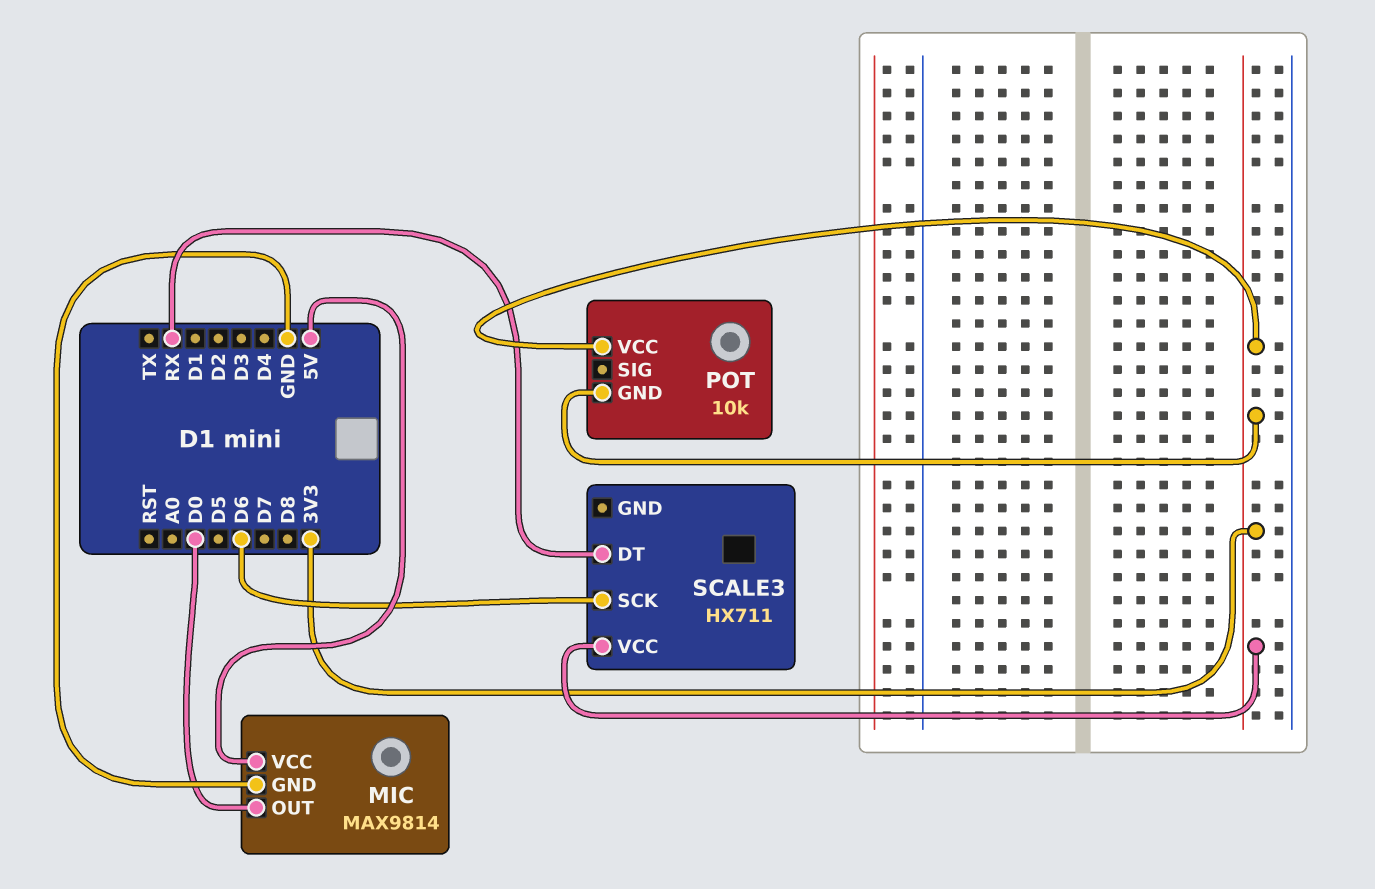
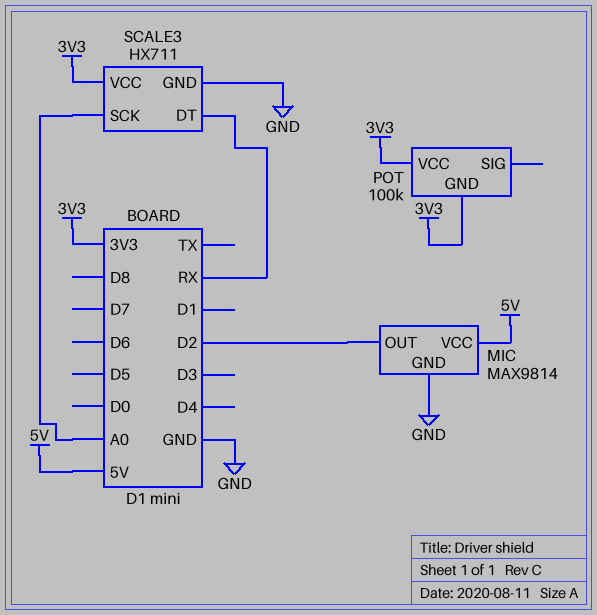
MIC pin OUT: D0 -> D2
POT: 10k -> 100k
SCALE3 pin GND: none -> GND
SCALE3 pin SCK: D6 -> A0

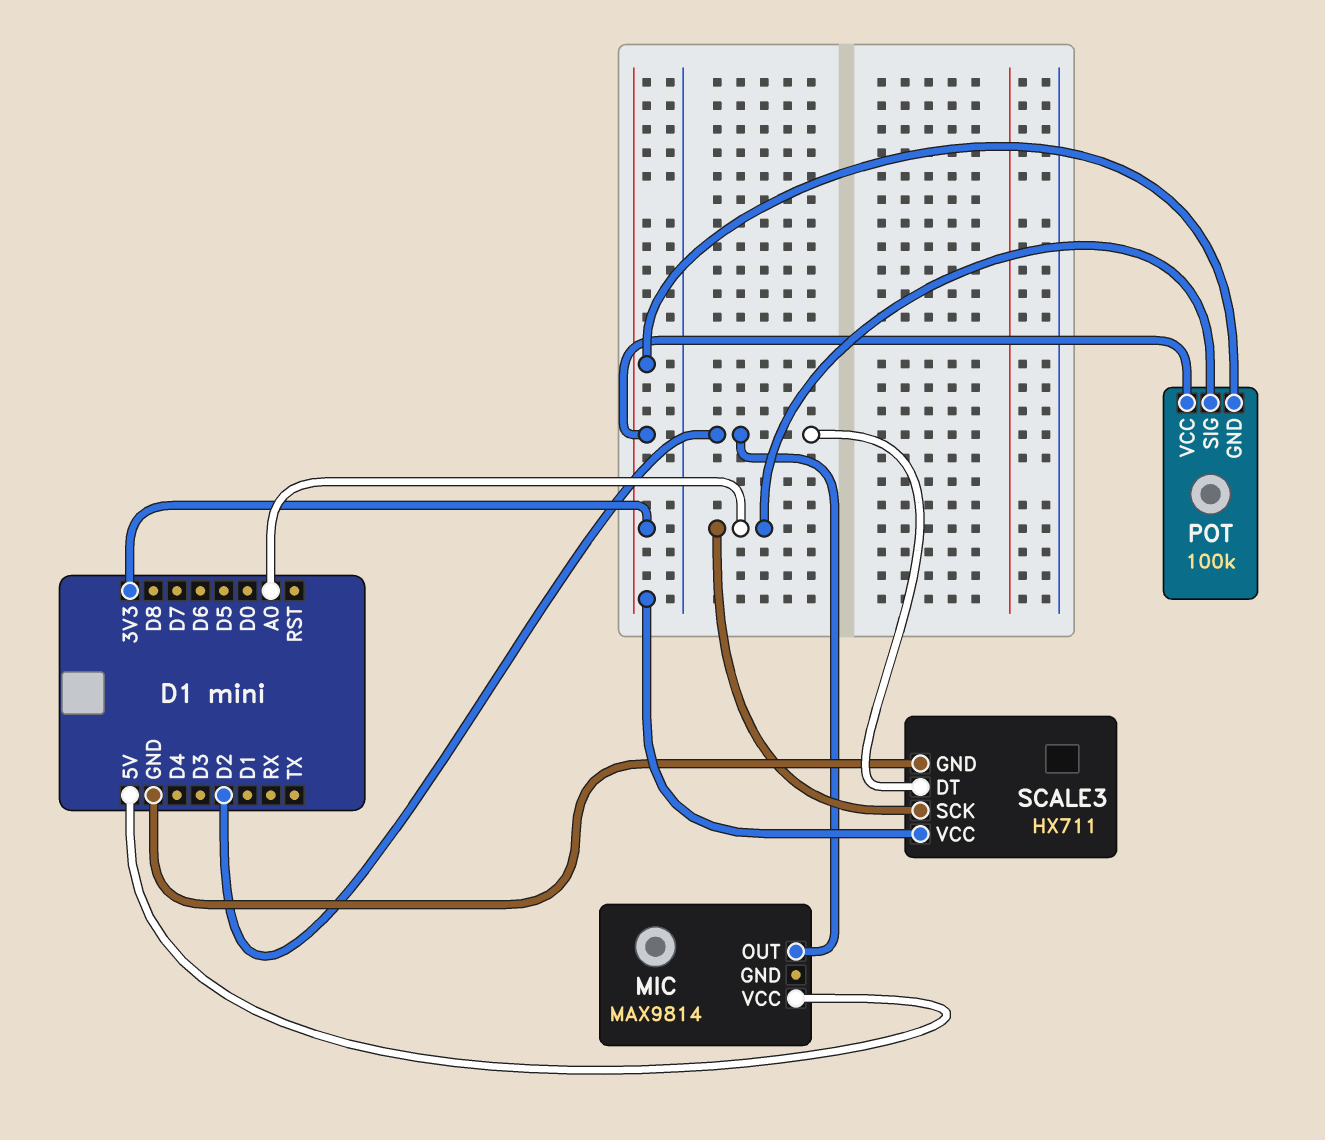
MIC pin GND: GND -> none
POT pin SIG: none -> A0
SCALE3 pin DT: RX -> D2

